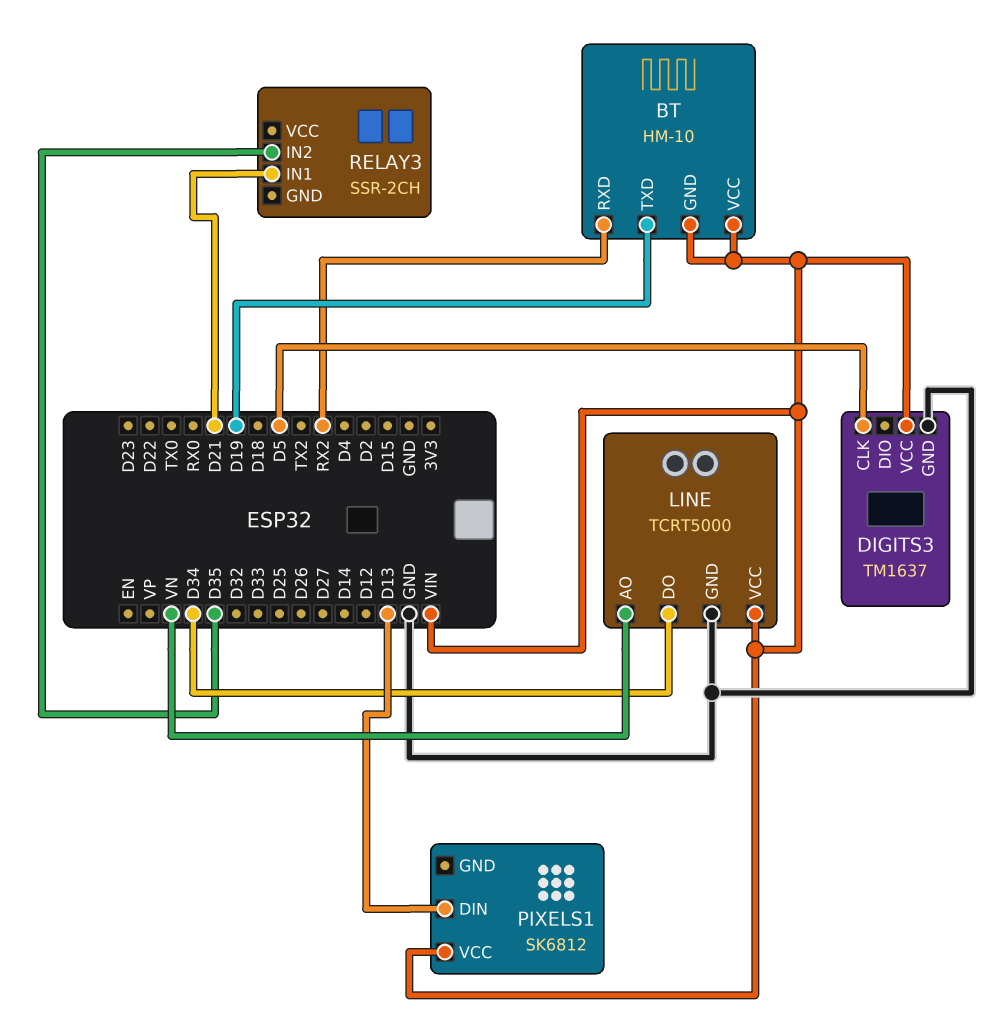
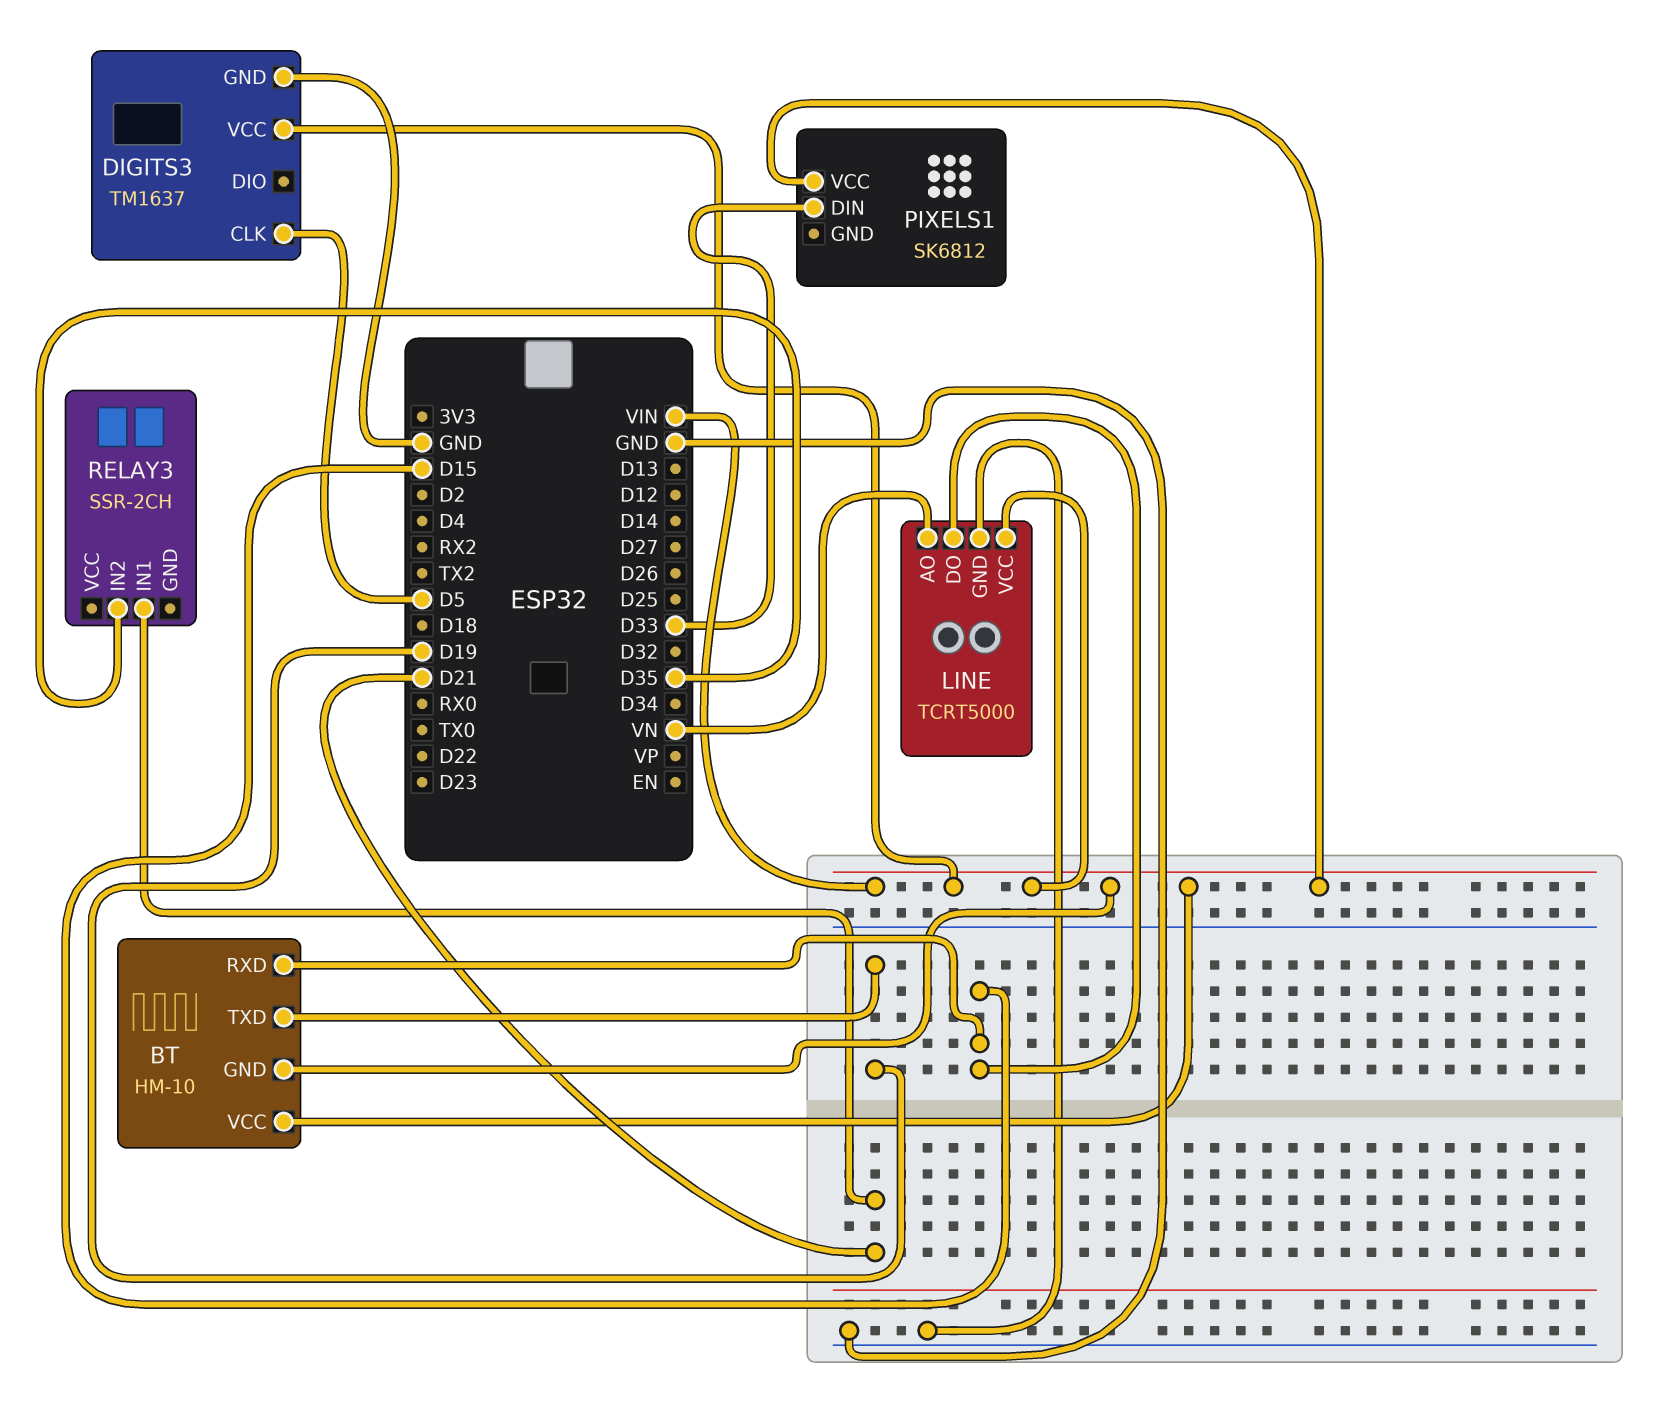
BT pin RXD: RX2 -> D15
LINE pin DO: D34 -> D15
PIXELS1 pin DIN: D13 -> D33

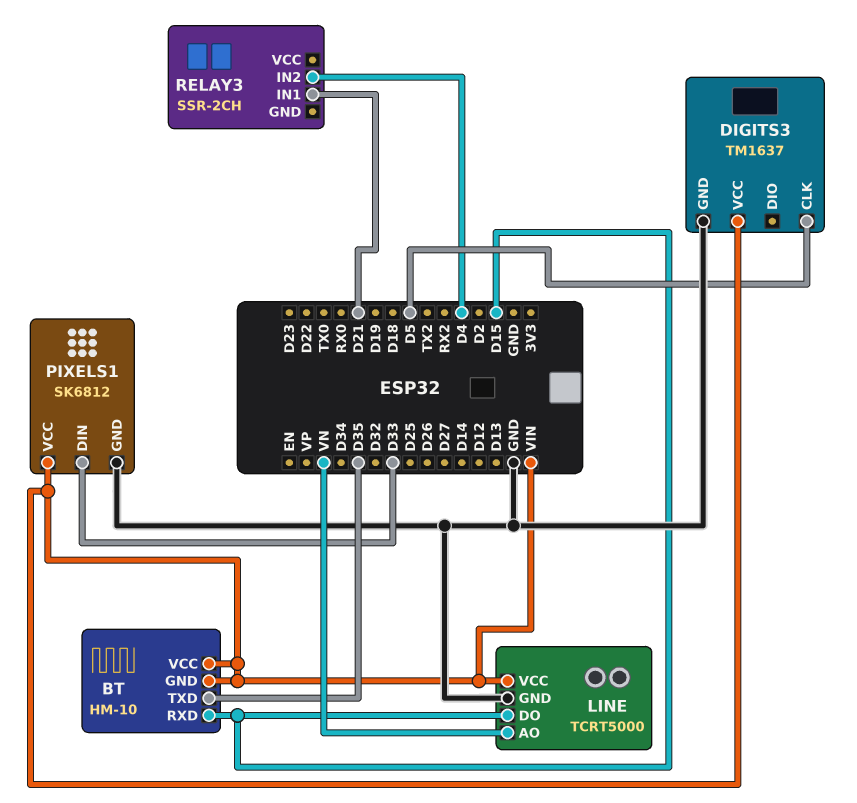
BT pin TXD: D19 -> D35
PIXELS1 pin GND: none -> GND
RELAY3 pin IN2: D35 -> D4

